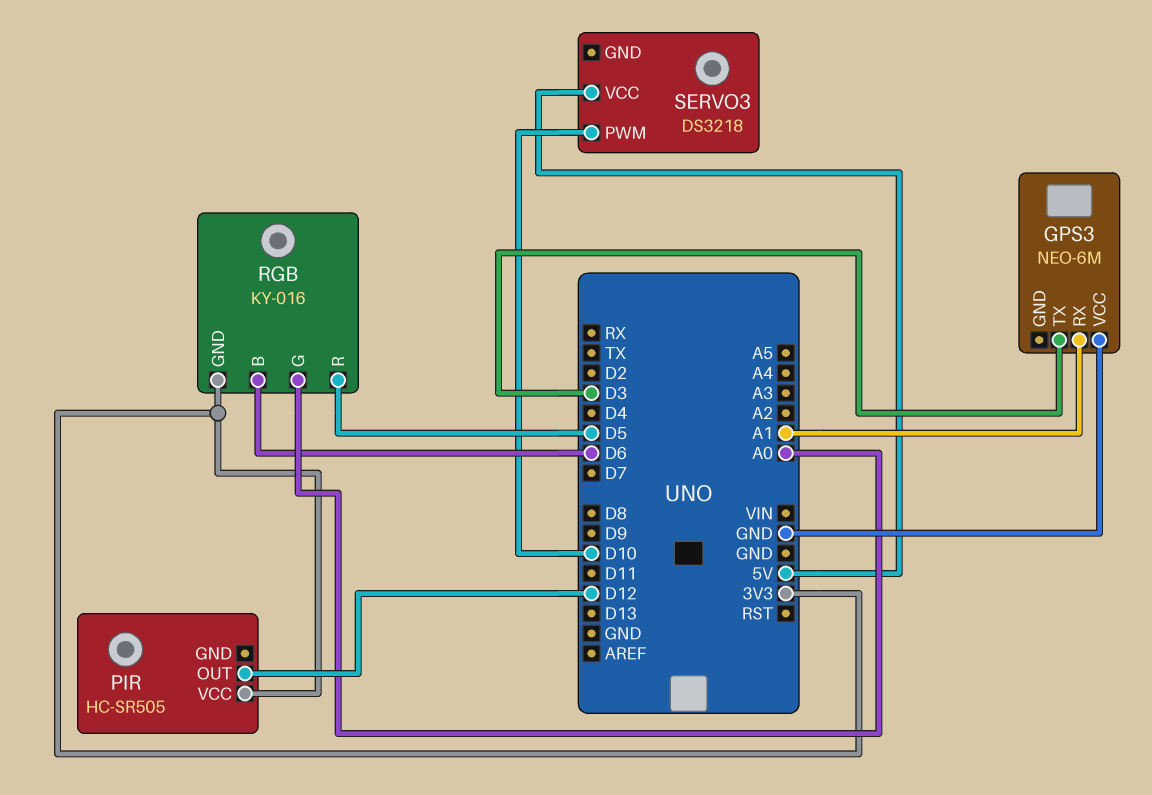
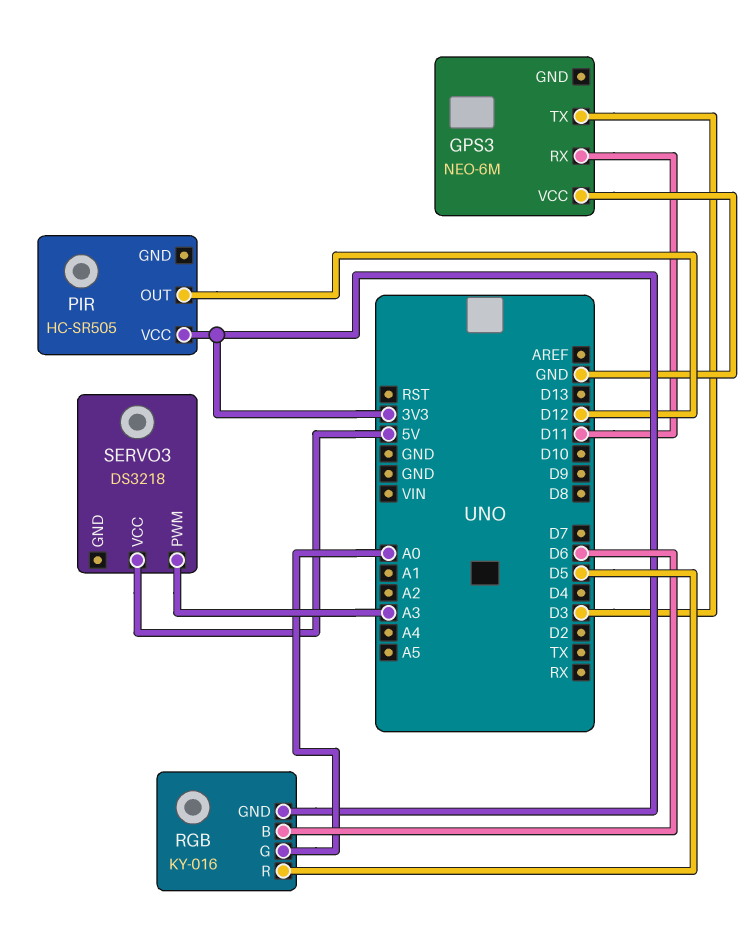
GPS3 pin RX: A1 -> D11
SERVO3 pin PWM: D10 -> A3

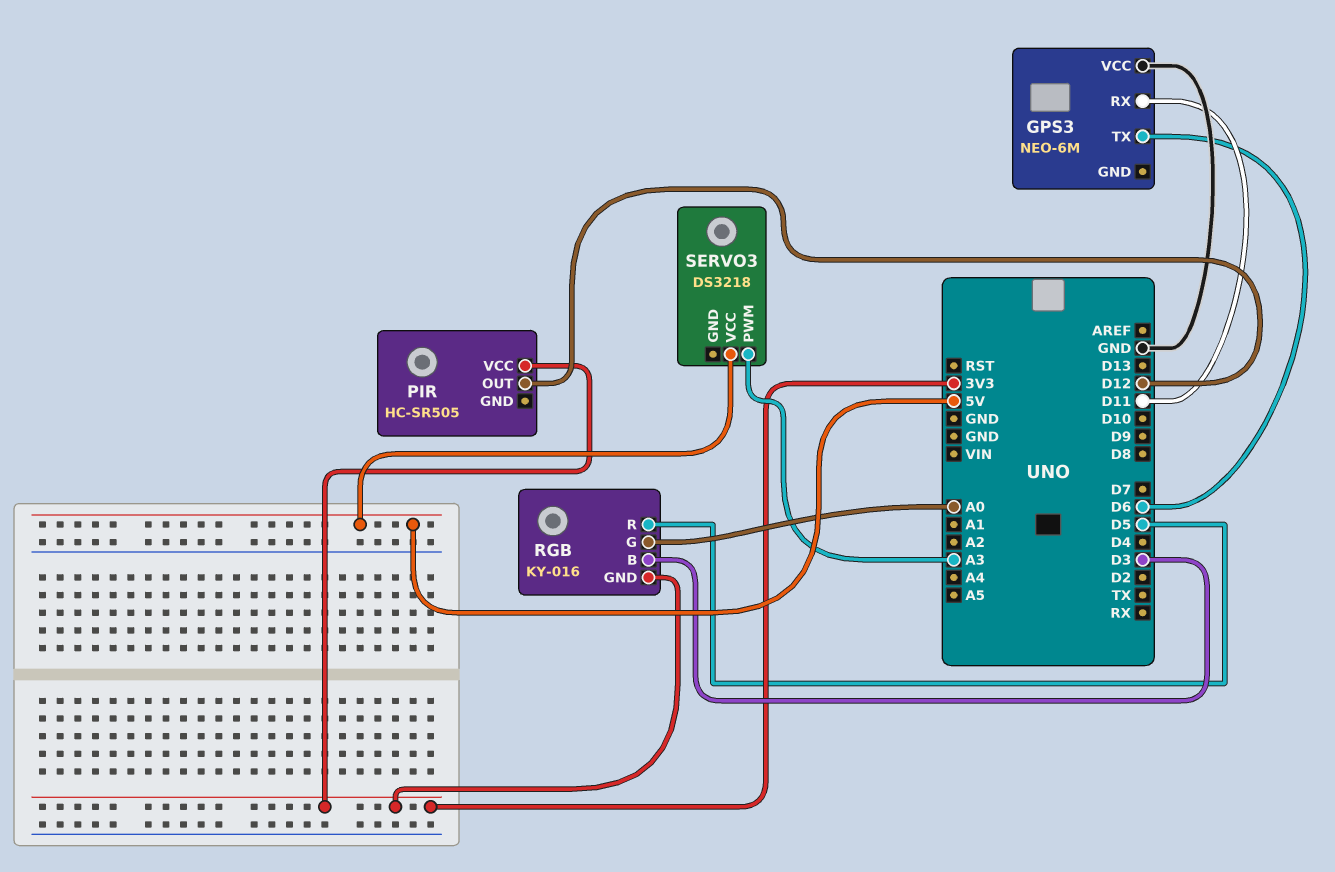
GPS3 pin TX: D3 -> D6
RGB pin B: D6 -> D3

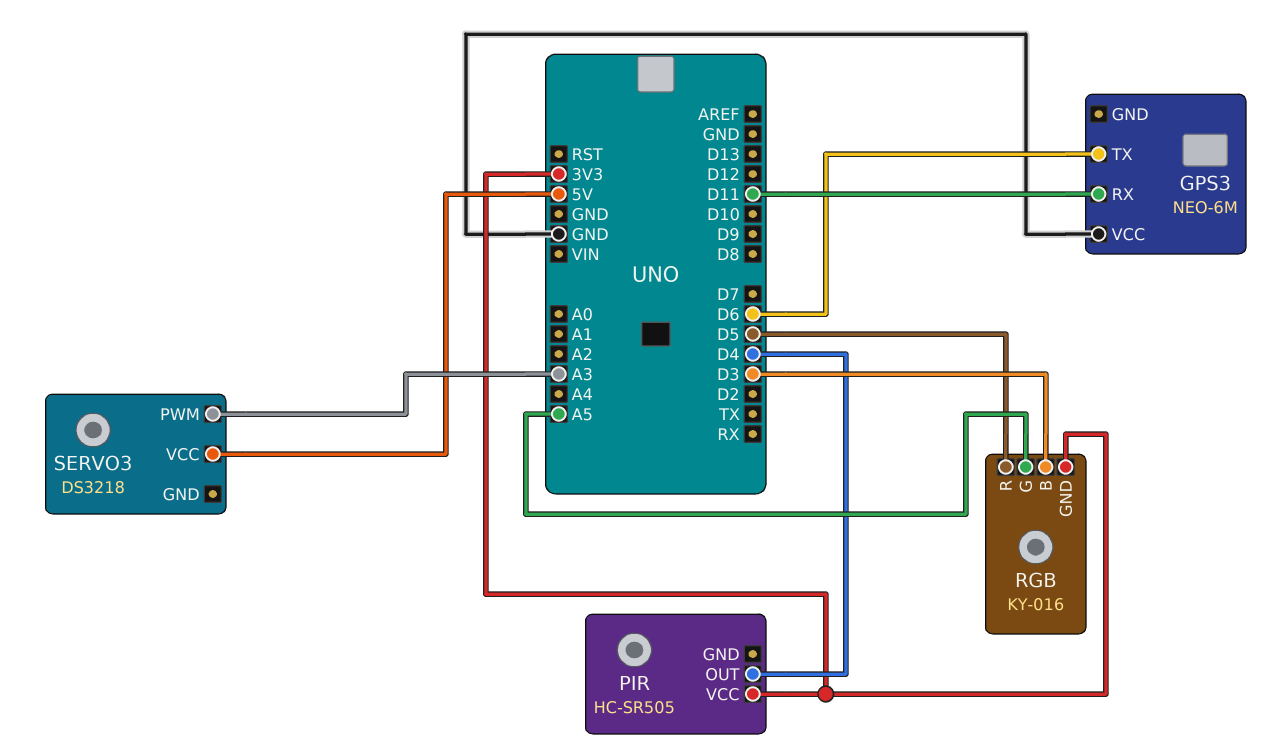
PIR pin OUT: D12 -> D4
RGB pin G: A0 -> A5

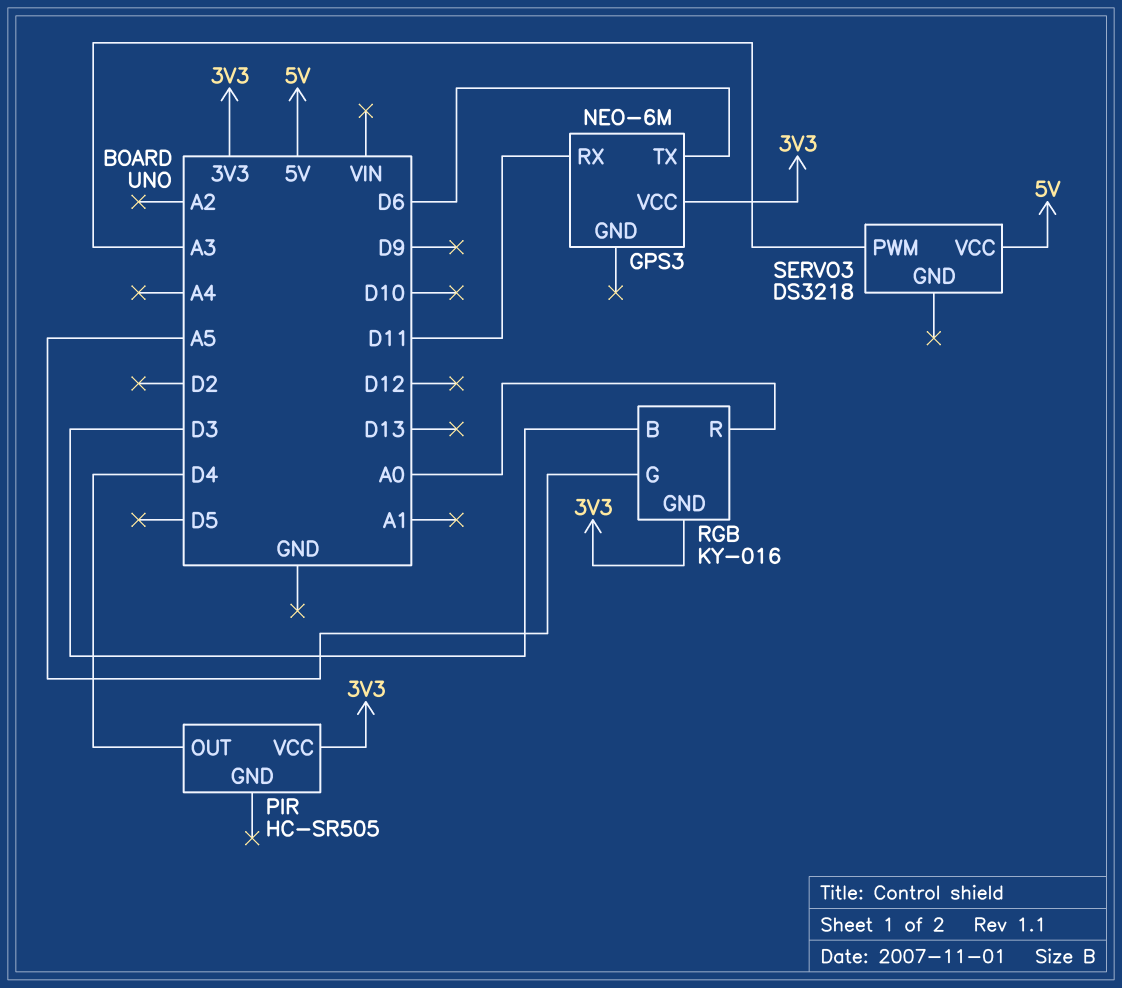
GPS3 pin VCC: GND -> 3V3
RGB pin R: D5 -> A0

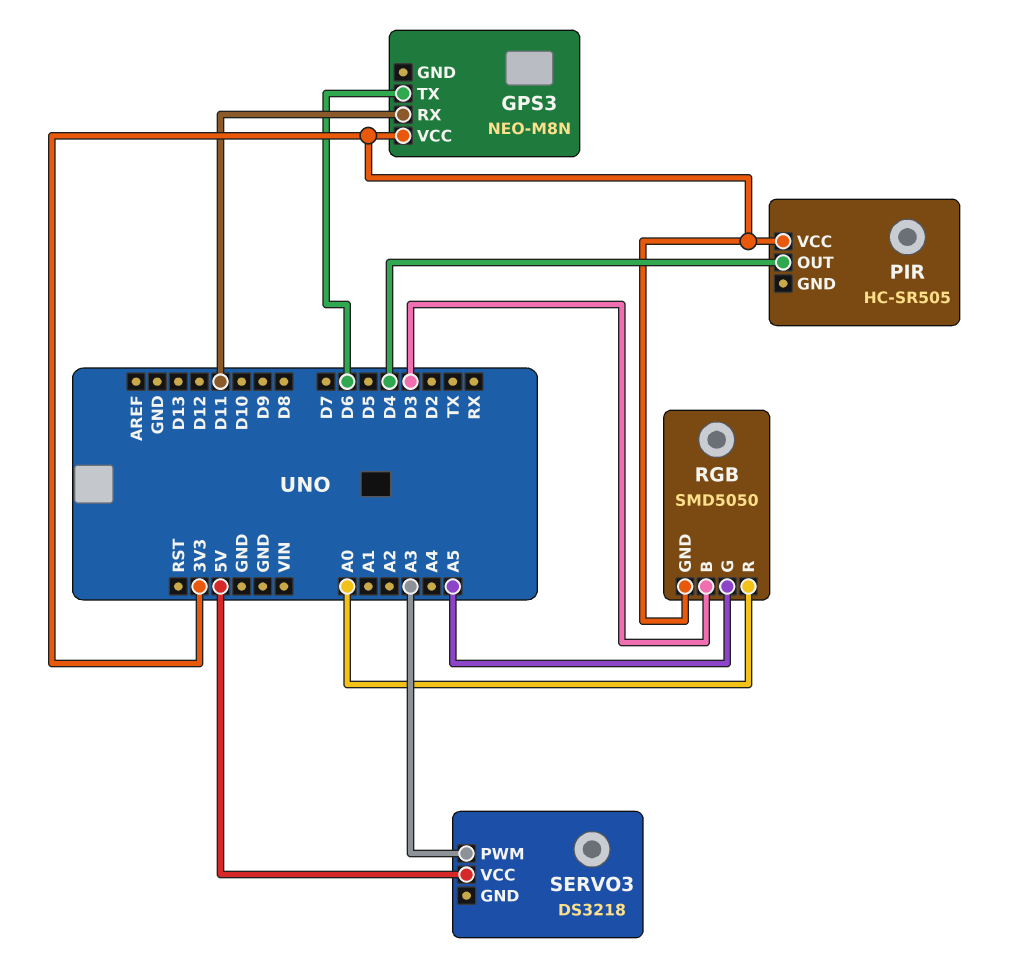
GPS3: NEO-6M -> NEO-M8N
RGB: KY-016 -> SMD5050

